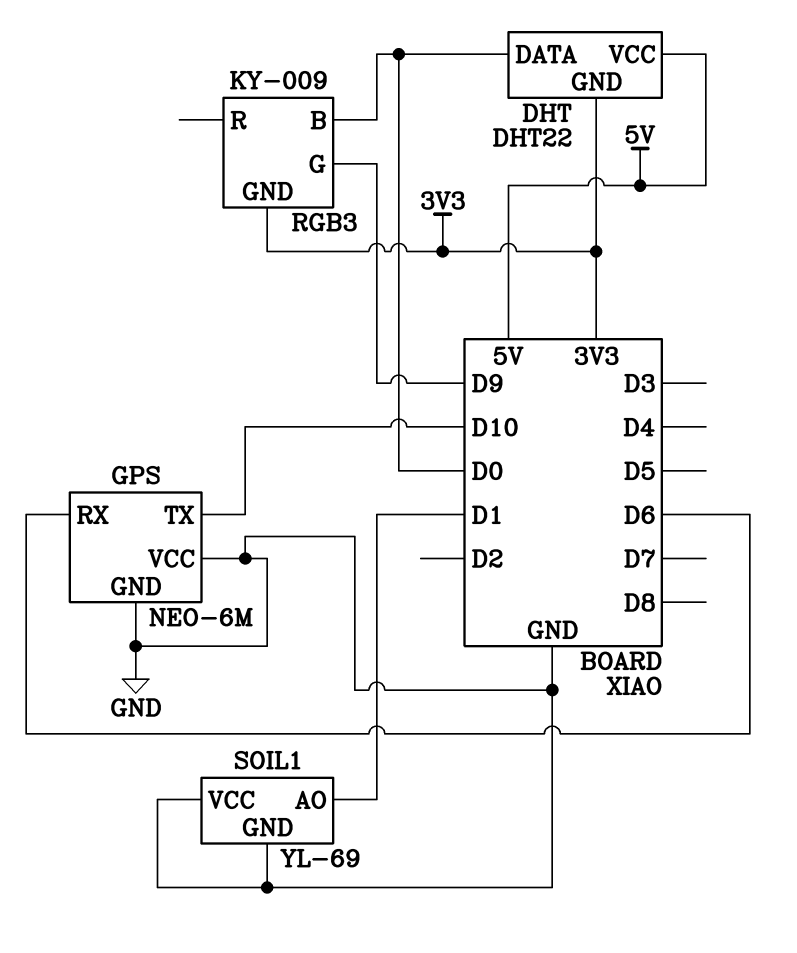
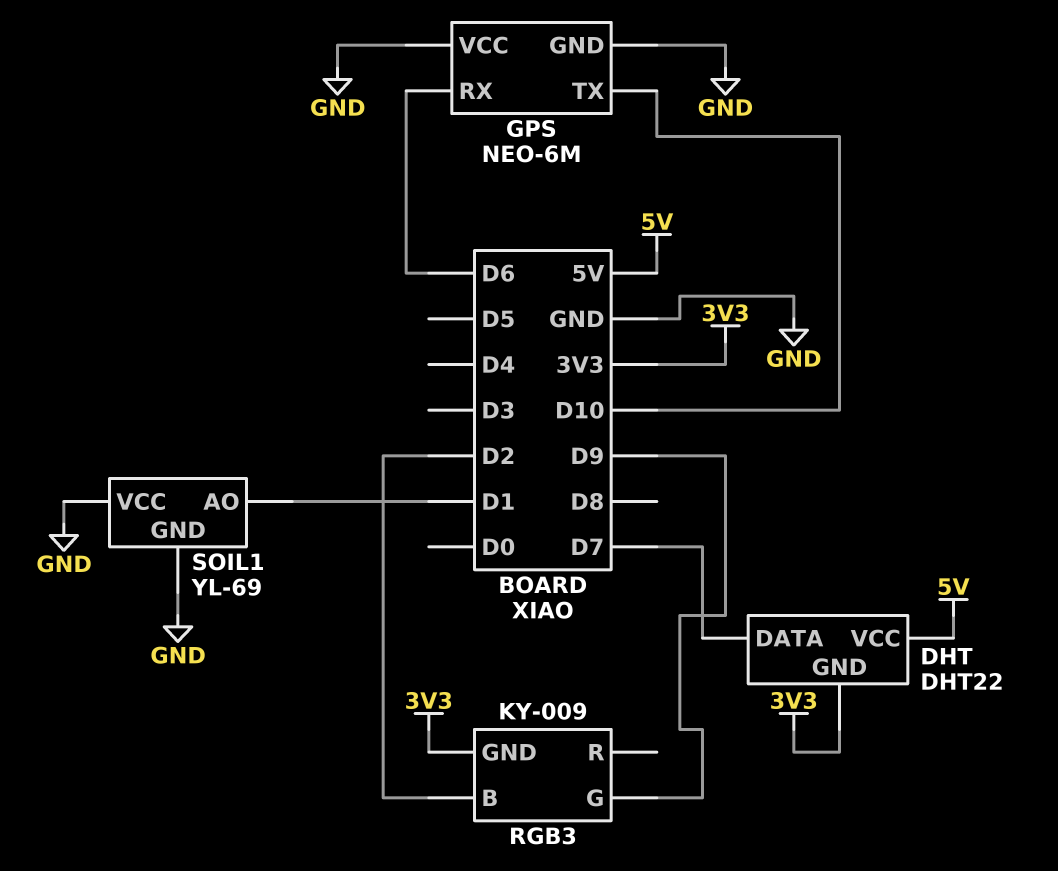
DHT pin DATA: D0 -> D7
RGB3 pin B: D0 -> D2

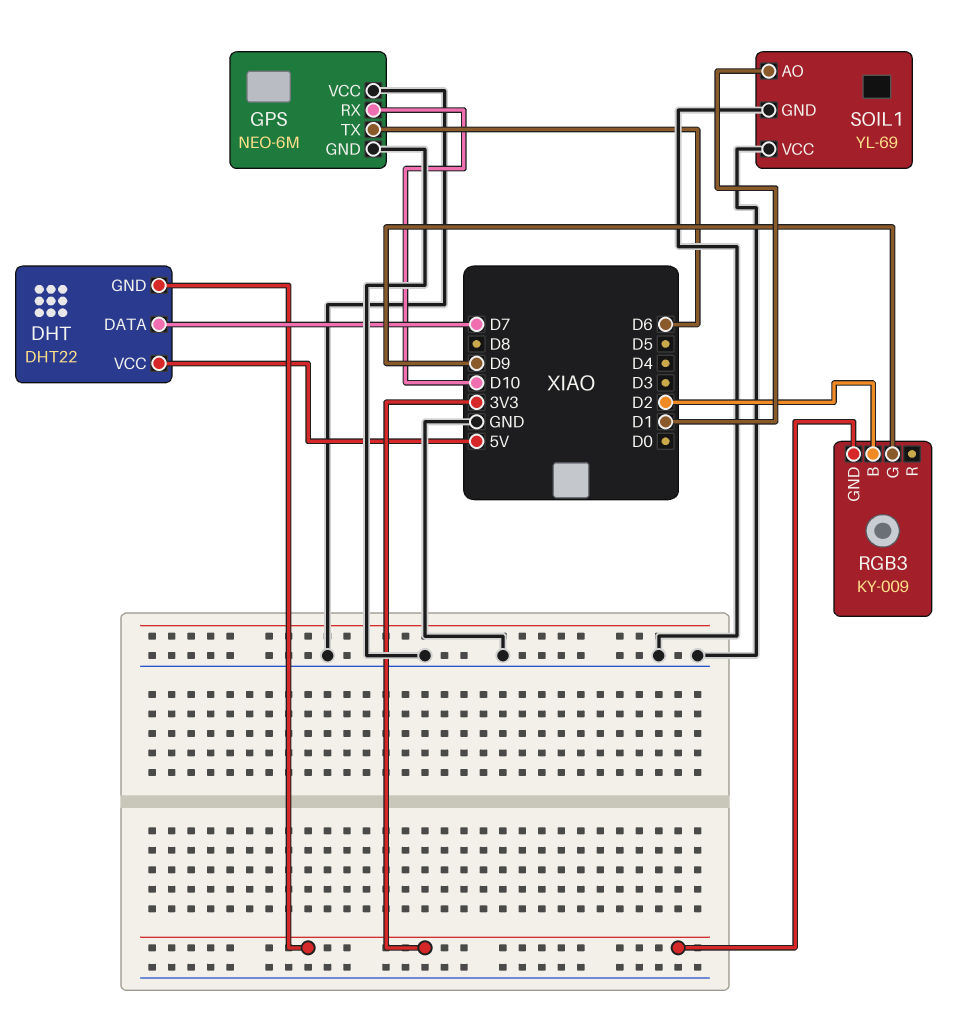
GPS pin RX: D6 -> D10
GPS pin TX: D10 -> D6

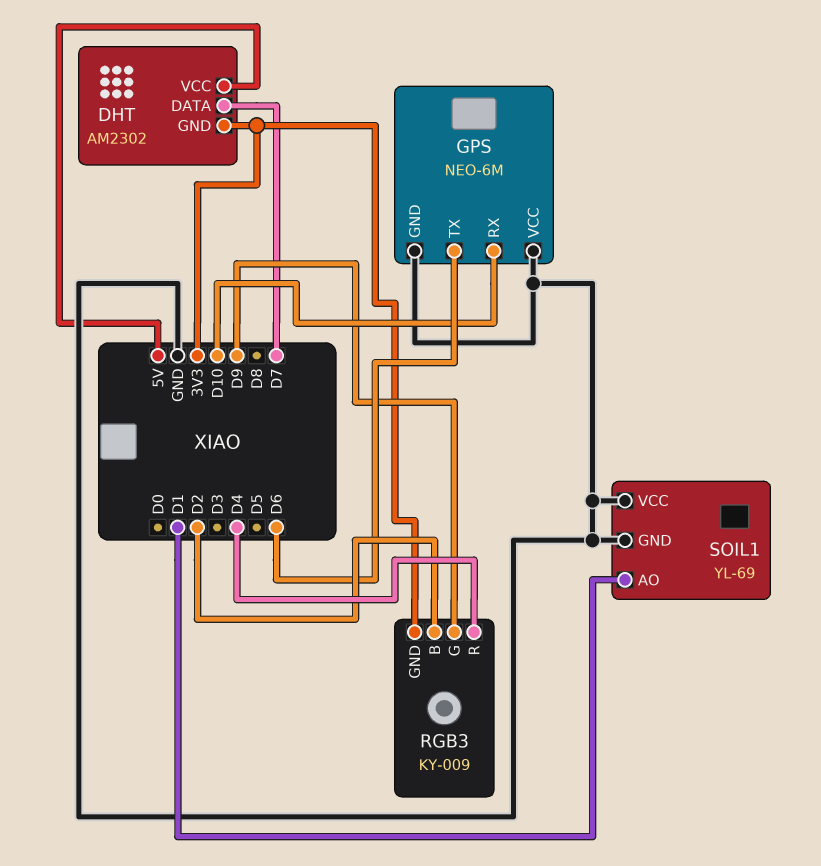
DHT: DHT22 -> AM2302
RGB3 pin R: none -> D4

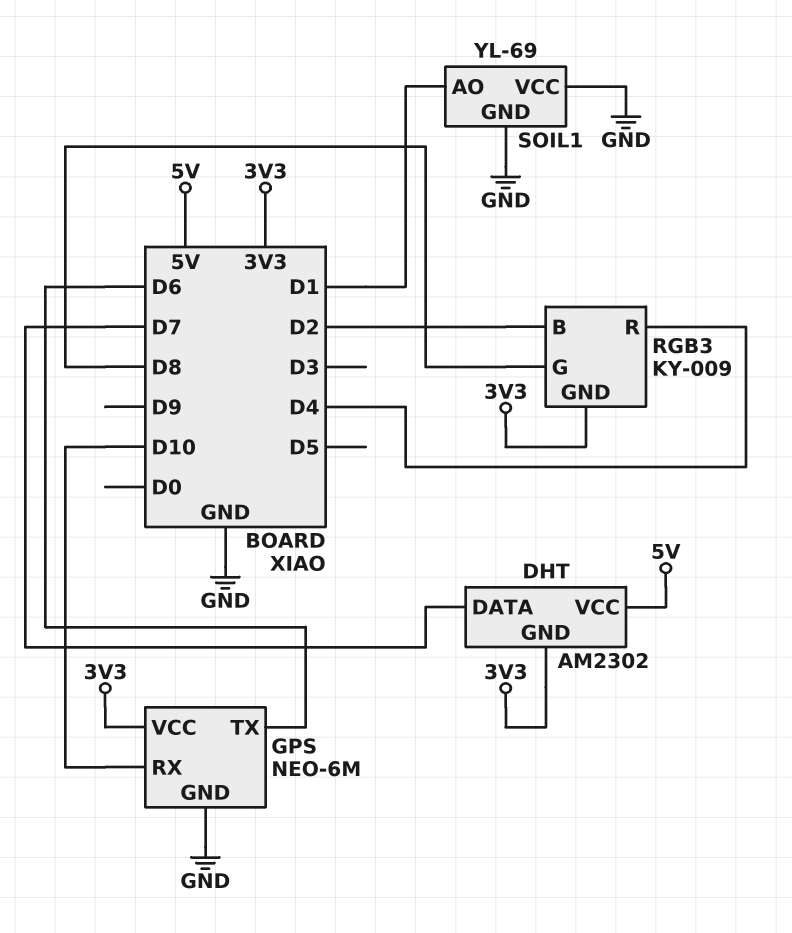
GPS pin VCC: GND -> 3V3
RGB3 pin G: D9 -> D8

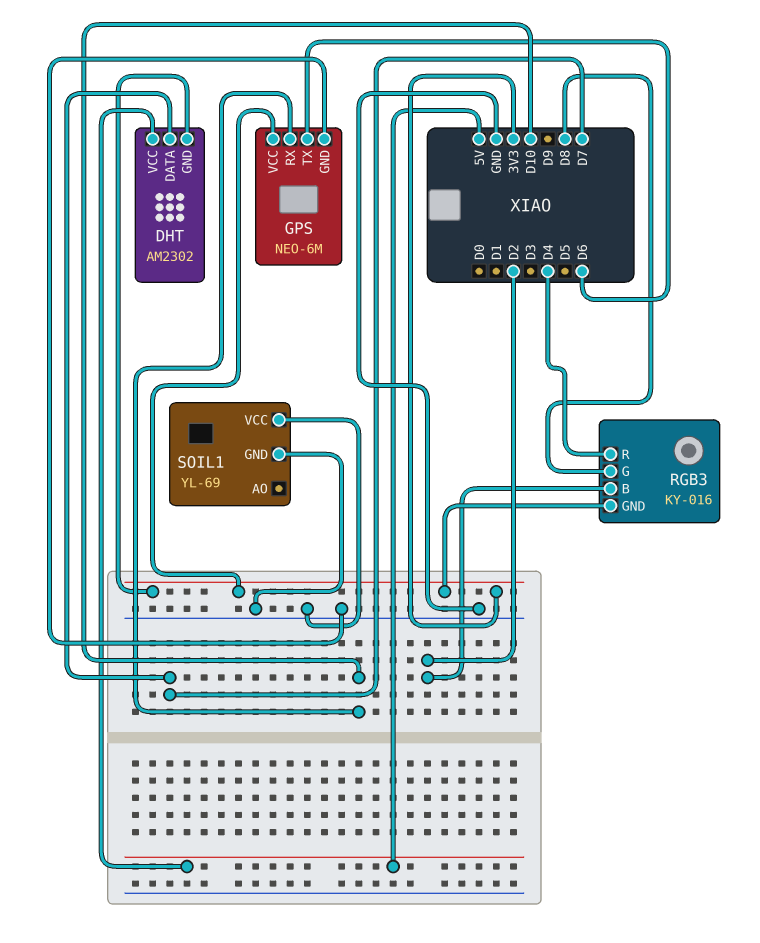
RGB3: KY-009 -> KY-016
SOIL1 pin AO: D1 -> none

